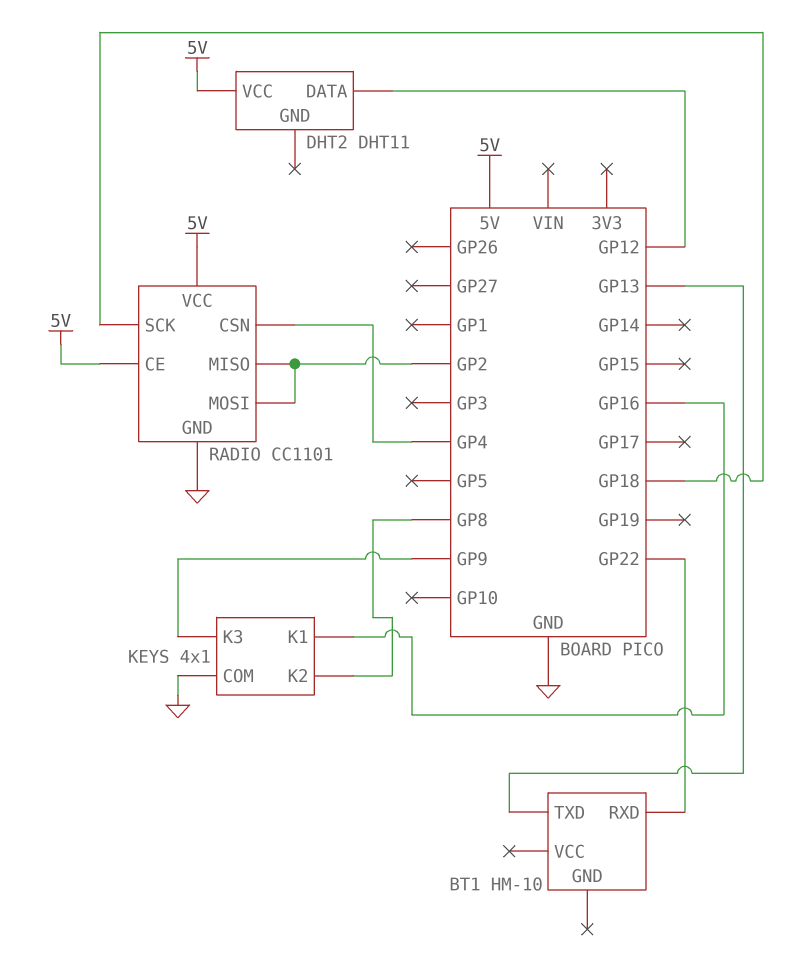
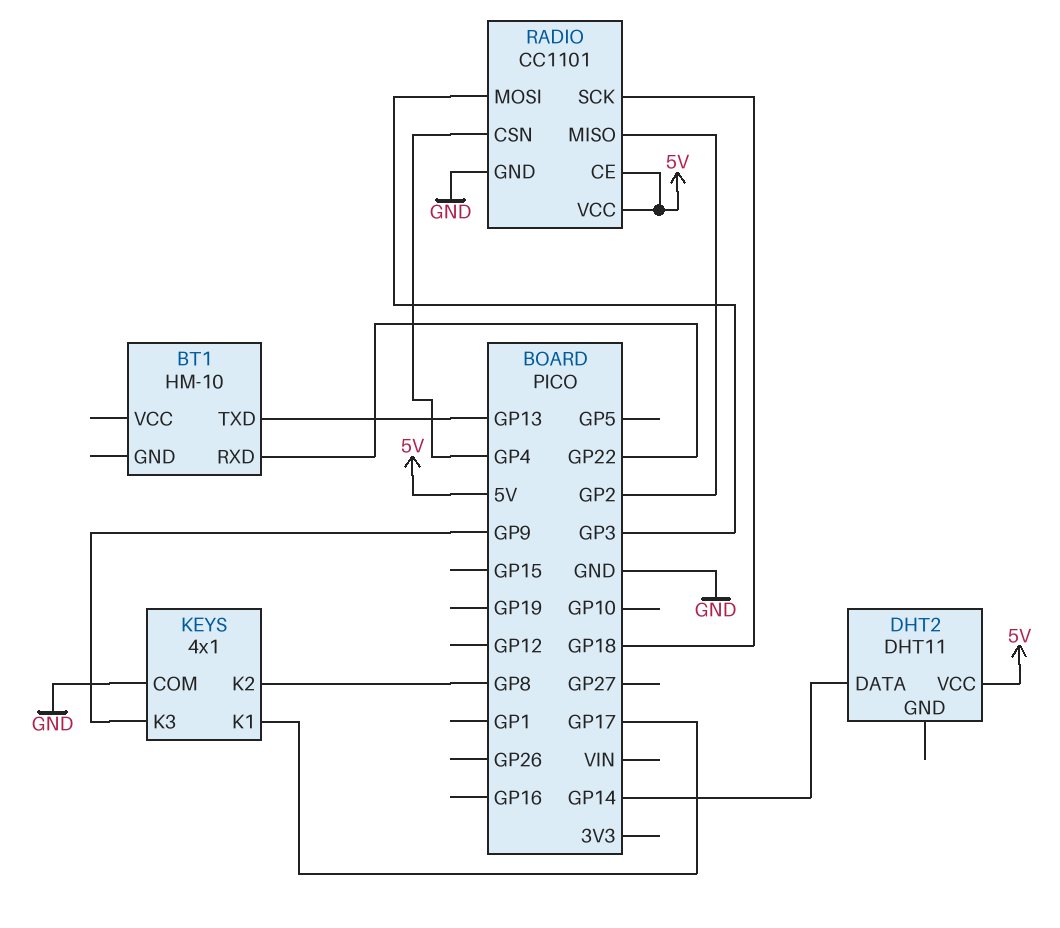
DHT2 pin DATA: GP12 -> GP14
KEYS pin K1: GP16 -> GP17
RADIO pin MOSI: GP2 -> GP3

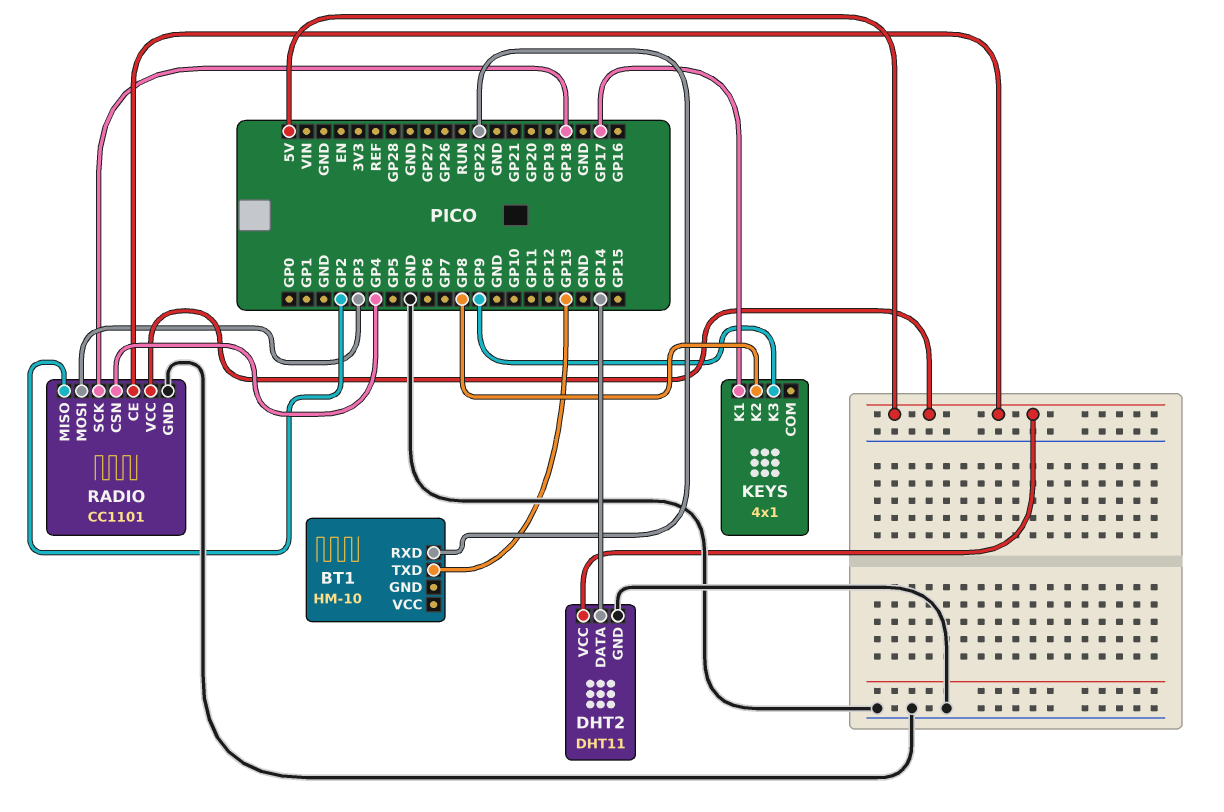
DHT2 pin GND: none -> GND
KEYS pin COM: GND -> none

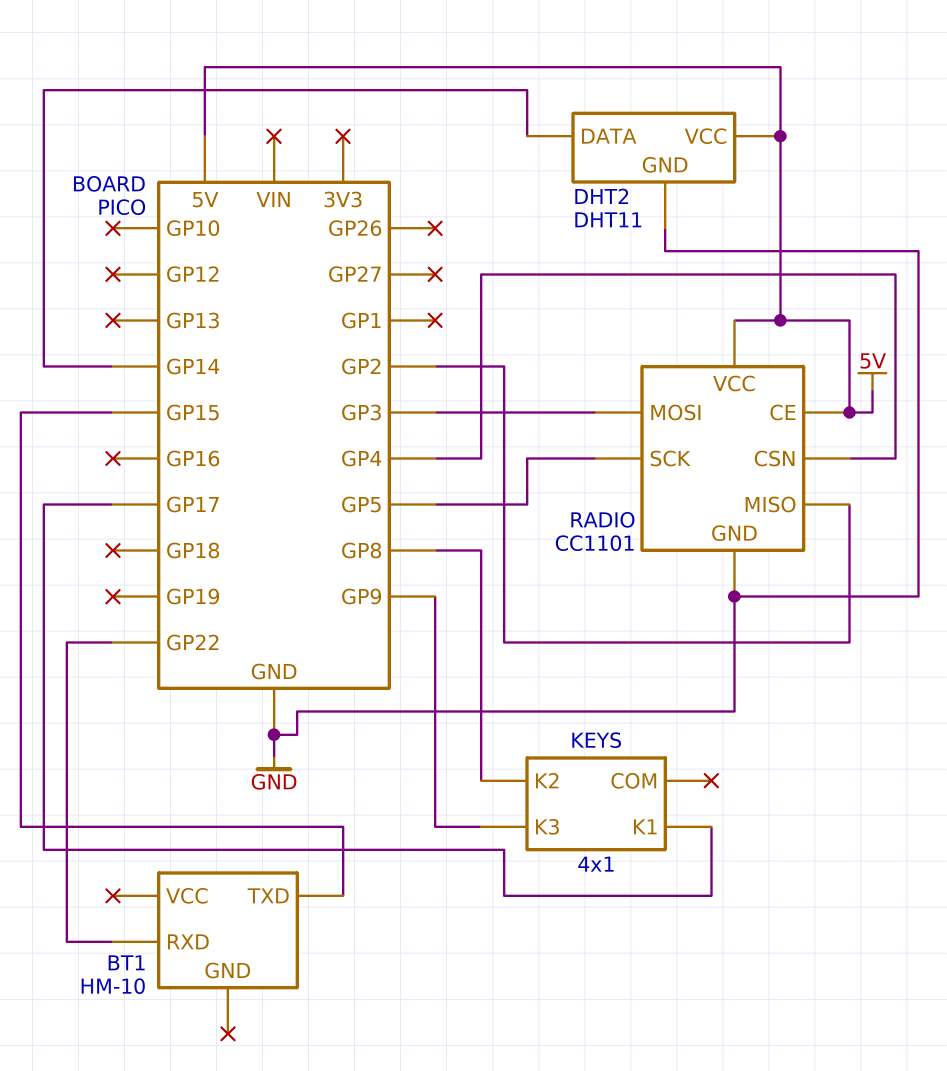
BT1 pin TXD: GP13 -> GP15
RADIO pin SCK: GP18 -> GP5

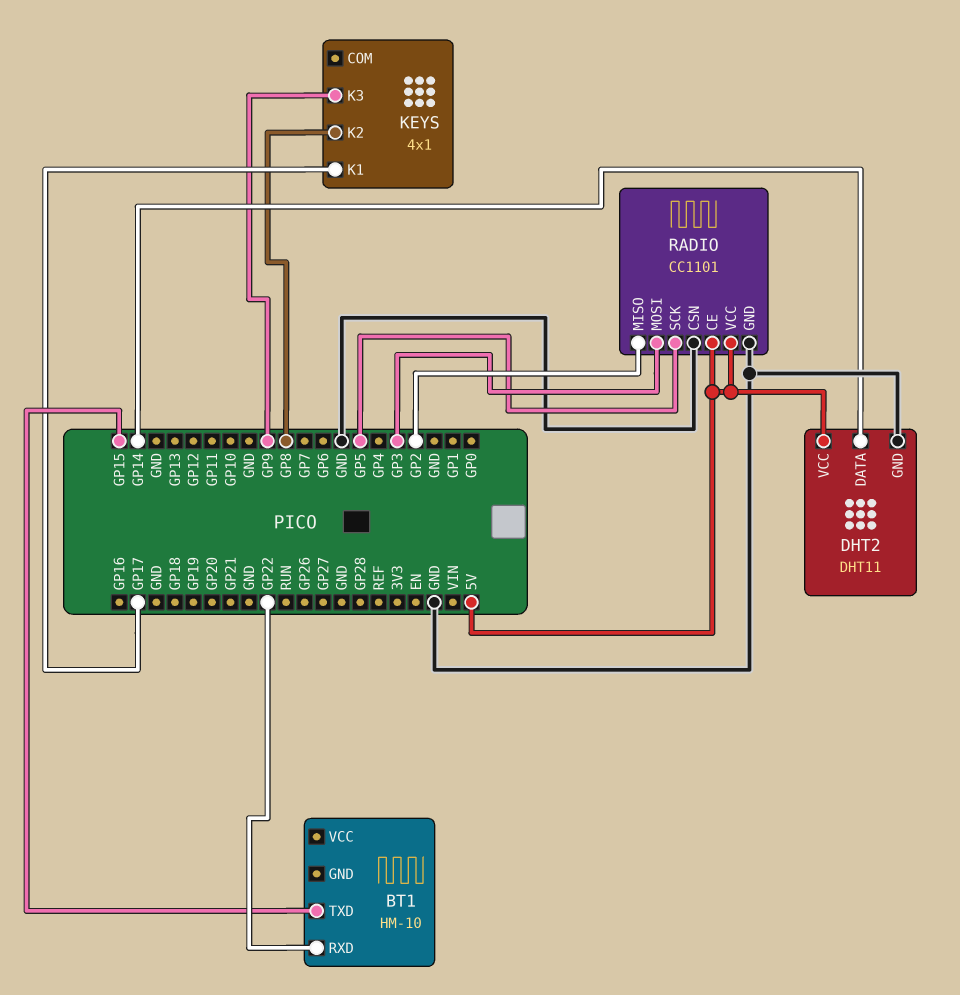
RADIO pin CSN: GP4 -> GND

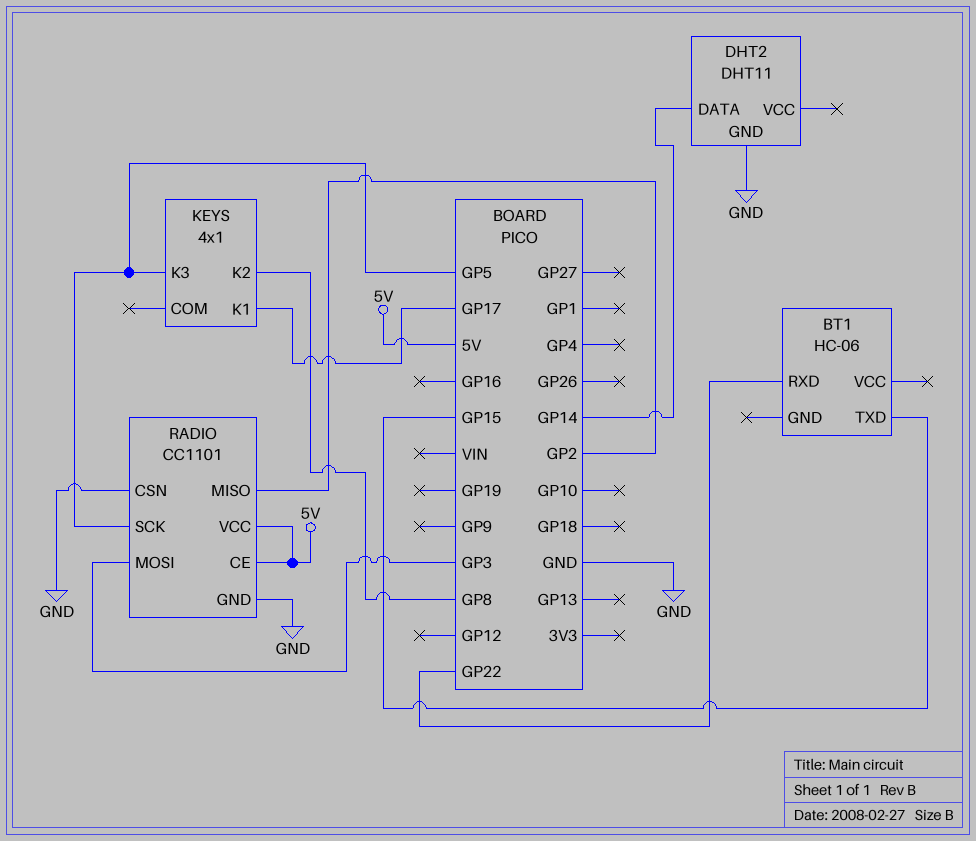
BT1: HM-10 -> HC-06
DHT2 pin VCC: 5V -> none
KEYS pin K3: GP9 -> GP5

